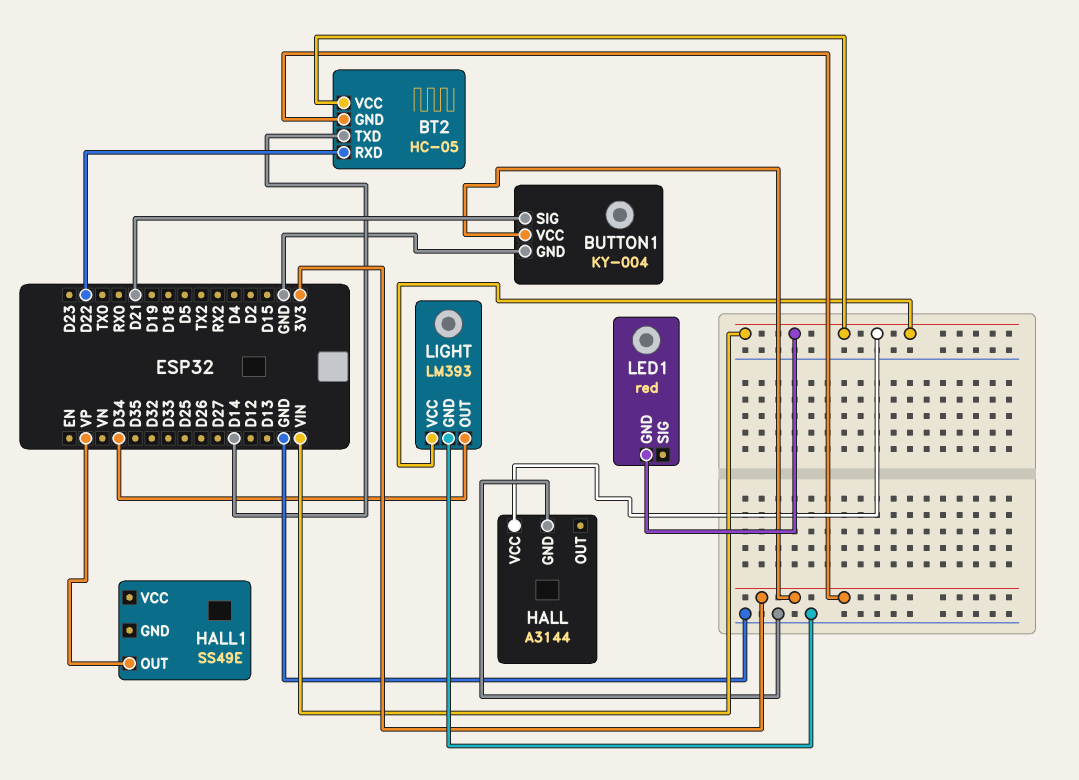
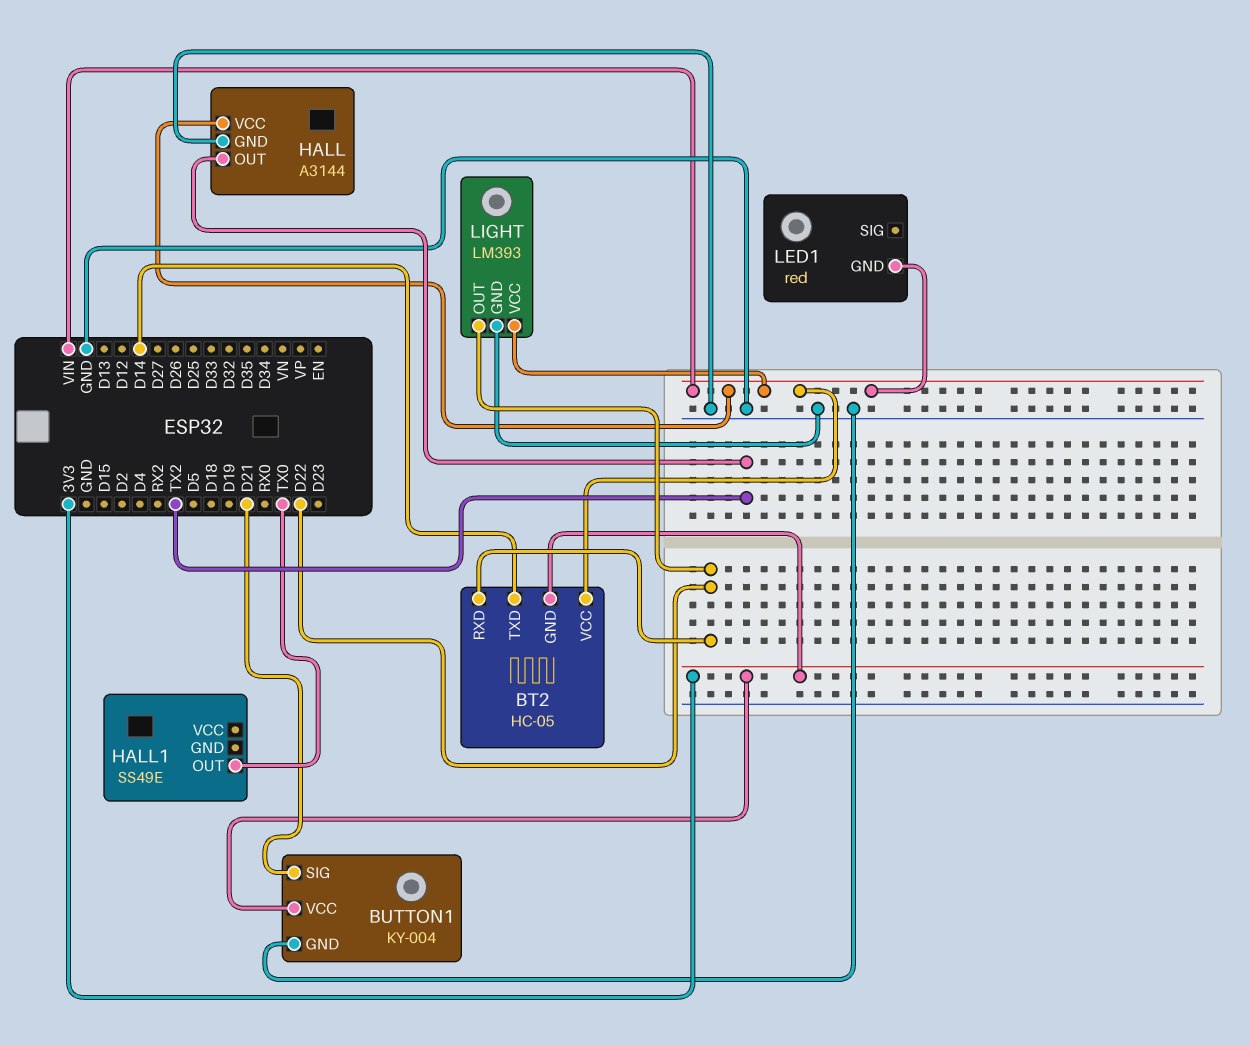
HALL pin OUT: none -> TX2
HALL1 pin OUT: VP -> TX0
LIGHT pin OUT: D34 -> D22

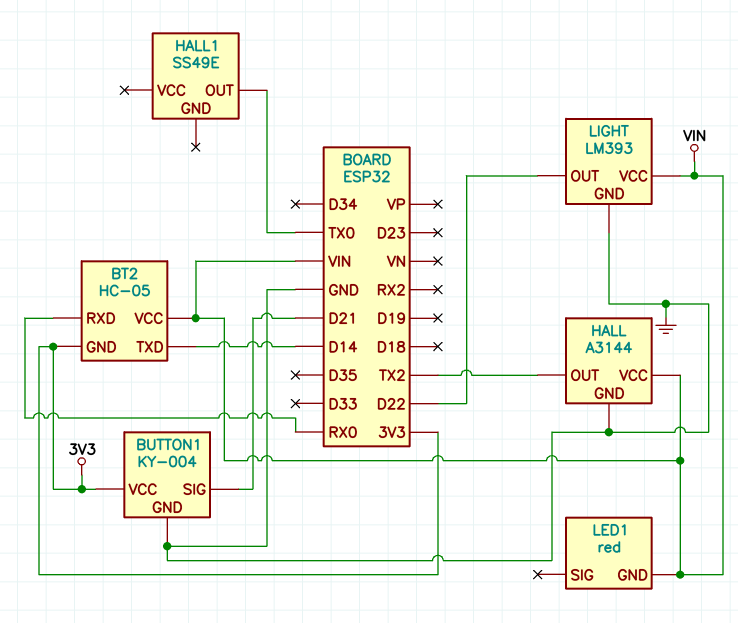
BT2 pin RXD: D22 -> RX0

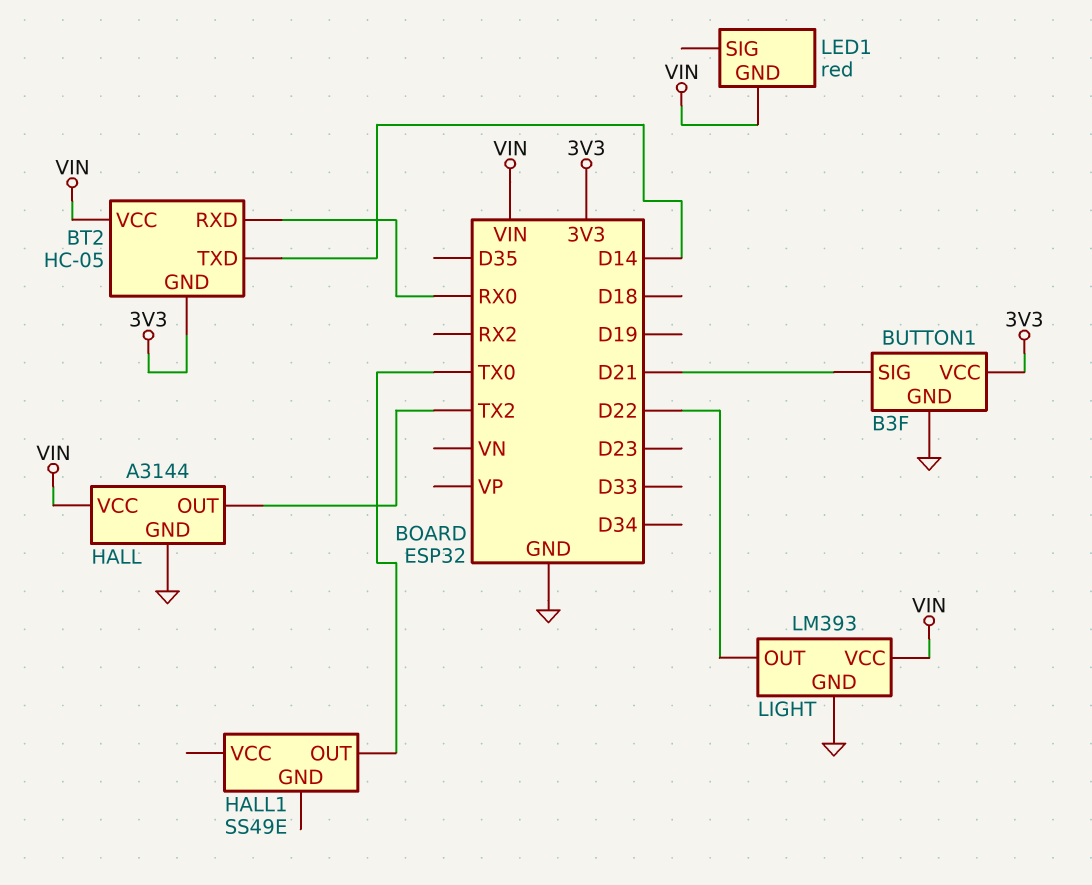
BUTTON1: KY-004 -> B3F

